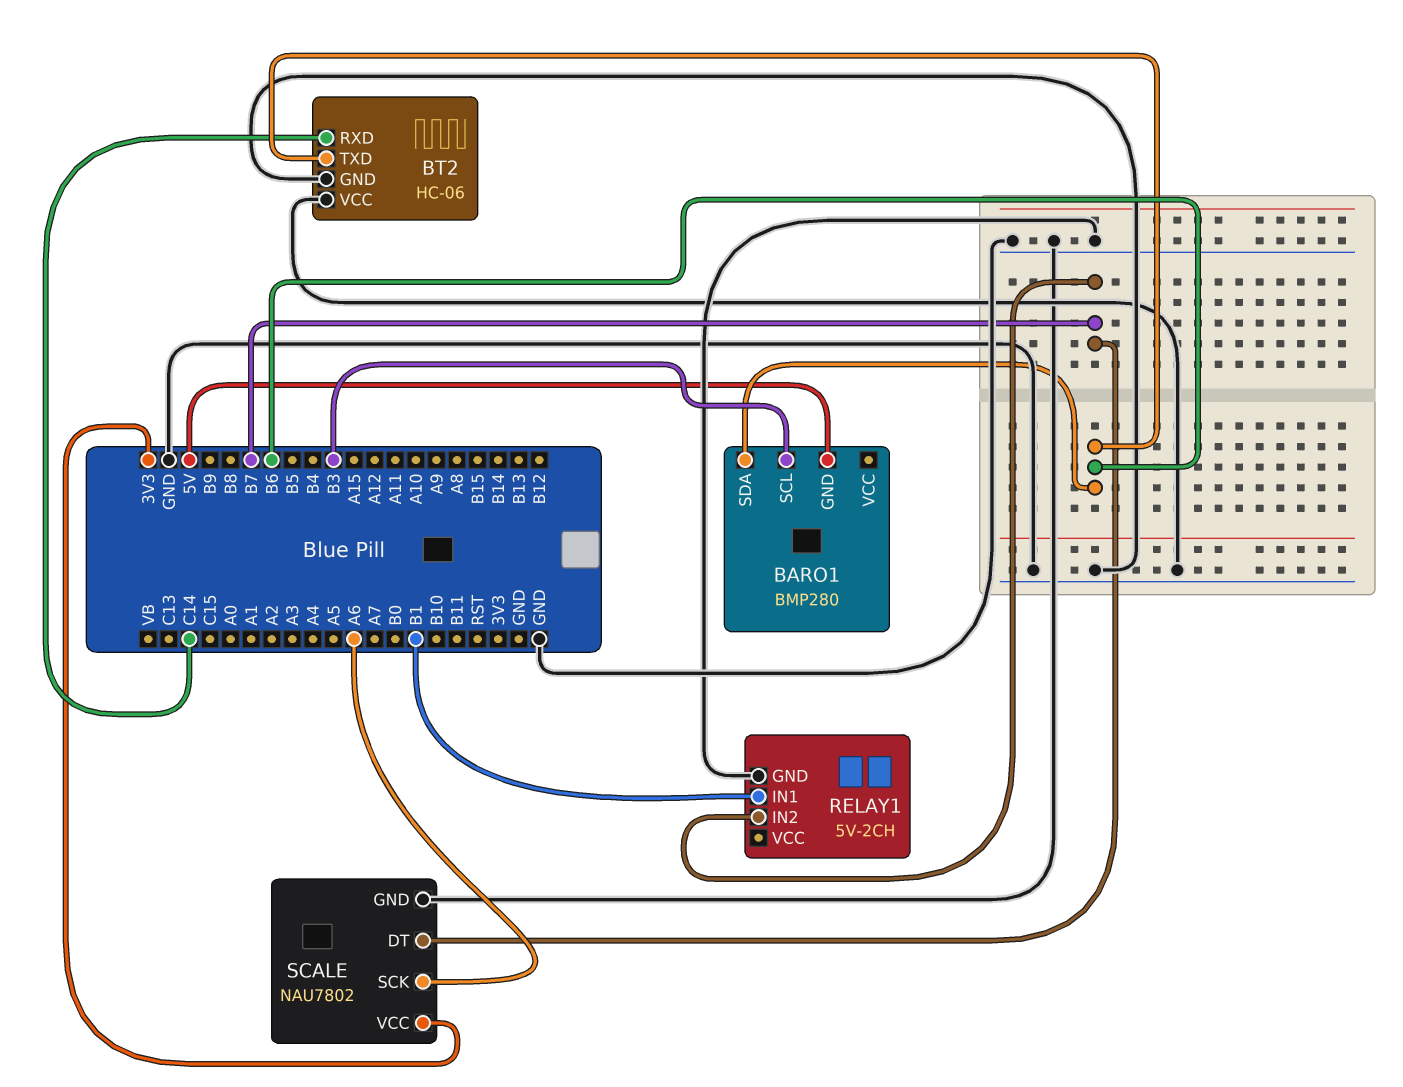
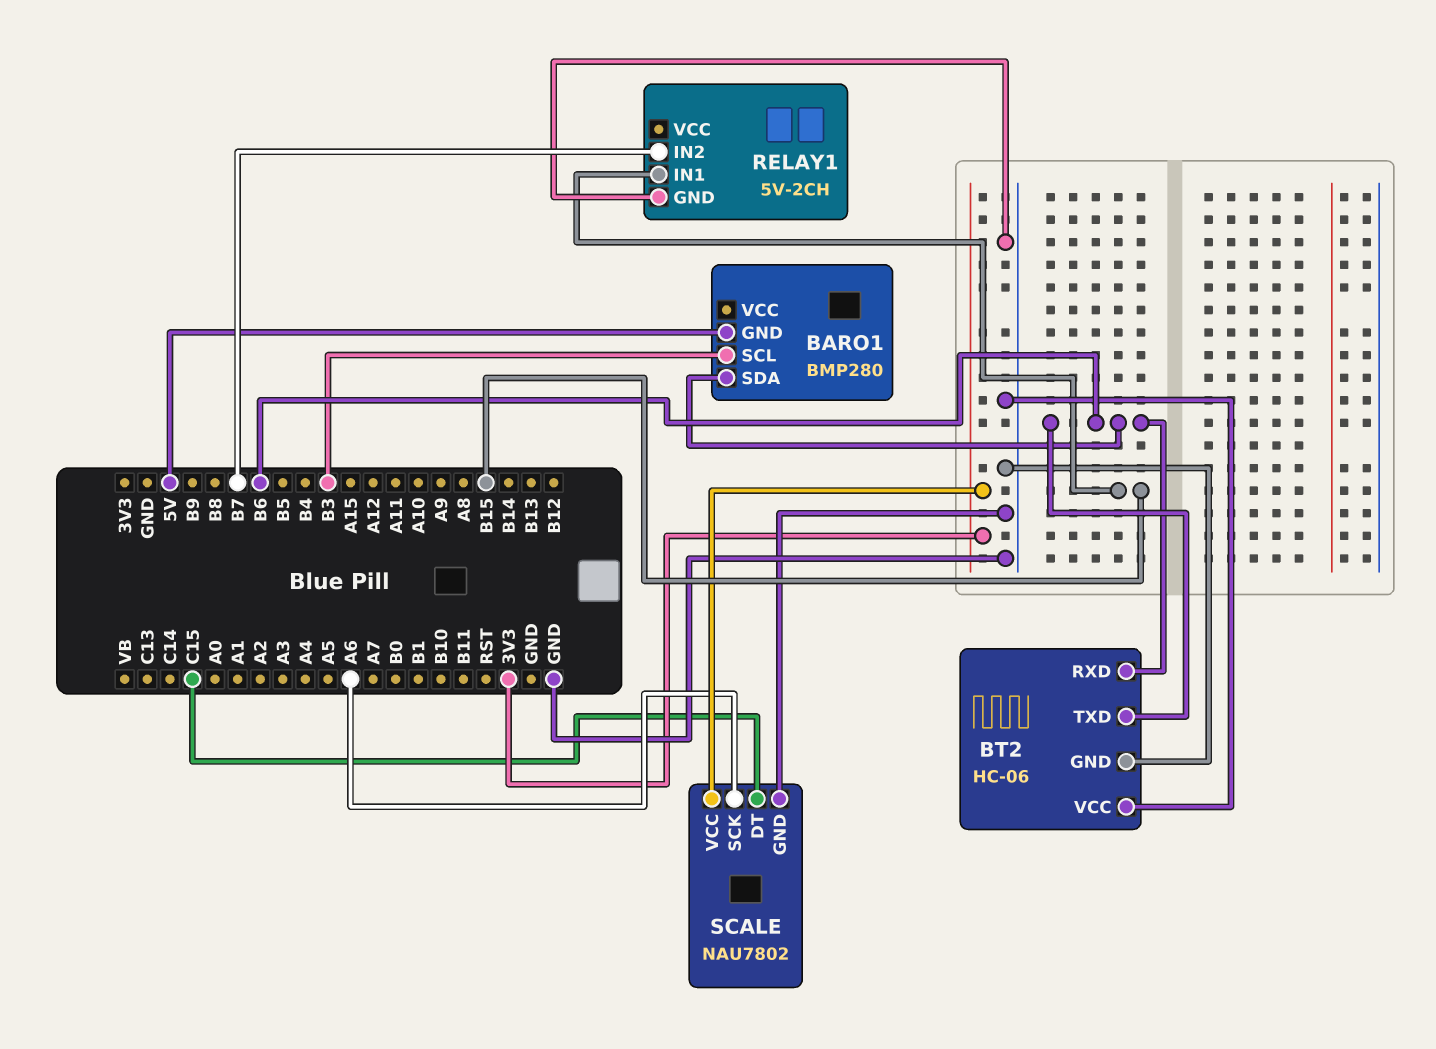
BT2 pin RXD: C14 -> B6
RELAY1 pin IN1: B1 -> B15
SCALE pin DT: B7 -> C15

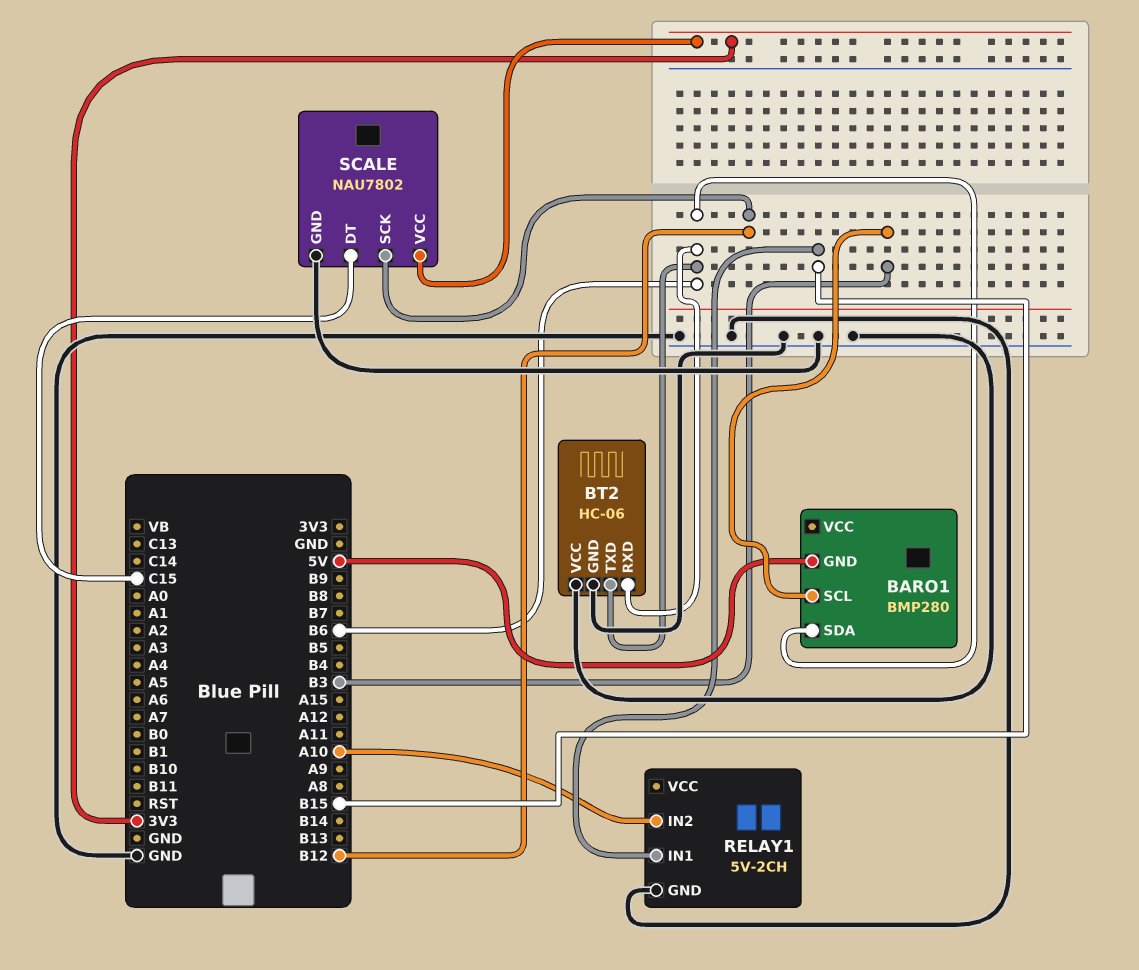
RELAY1 pin IN2: B7 -> A10
SCALE pin SCK: A6 -> B12

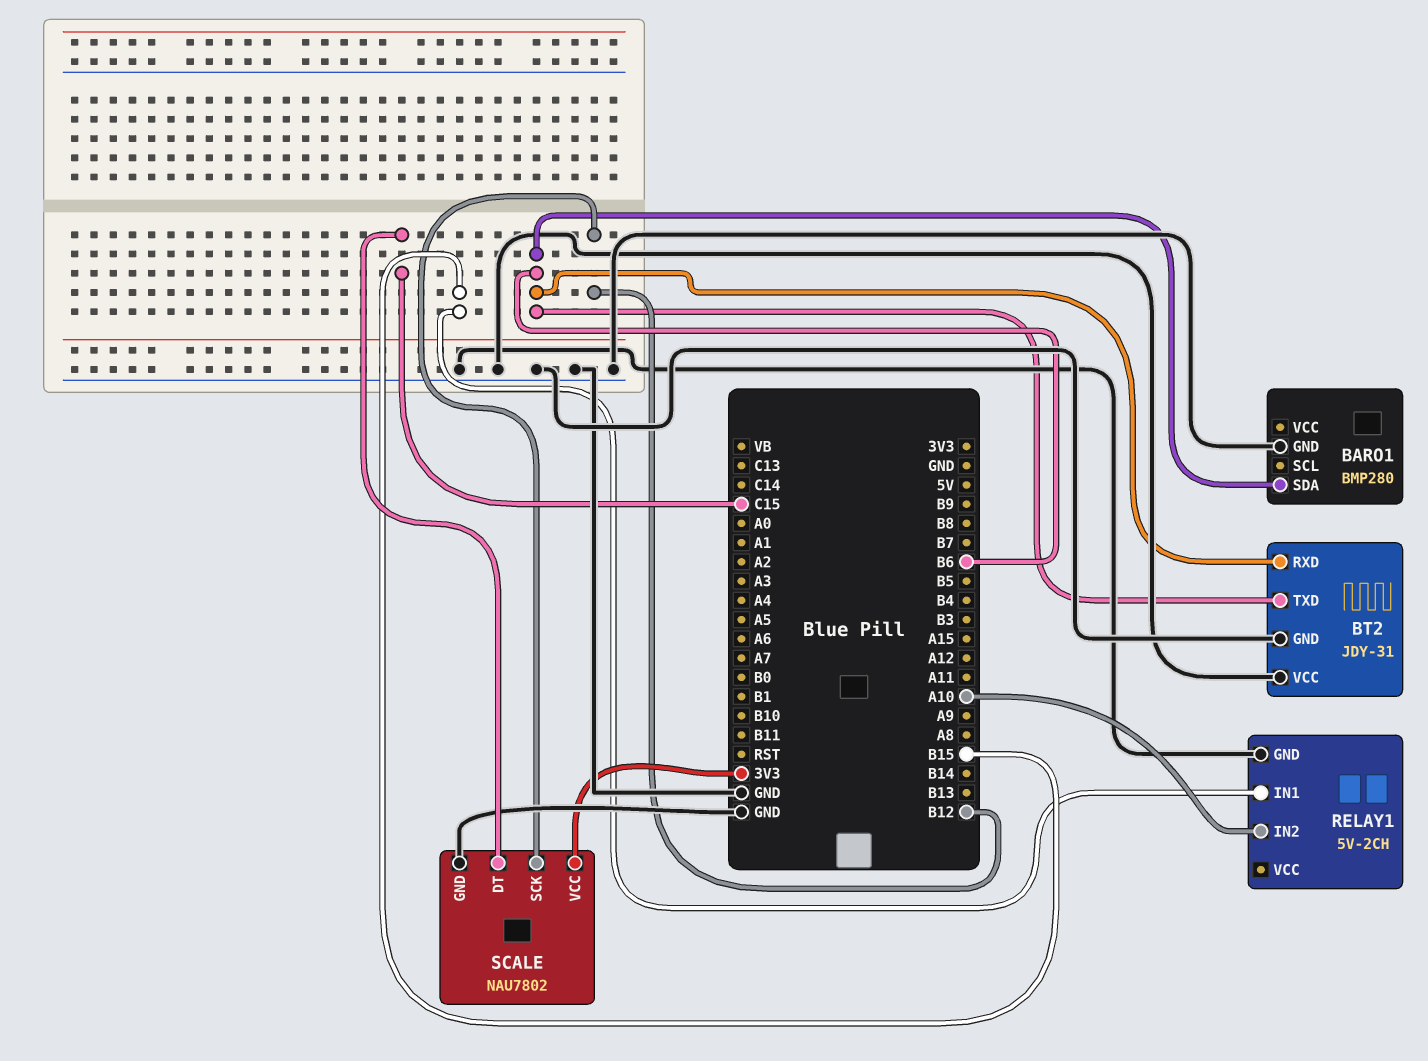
BARO1 pin GND: 5V -> GND
BARO1 pin SCL: B3 -> none
BT2: HC-06 -> JDY-31

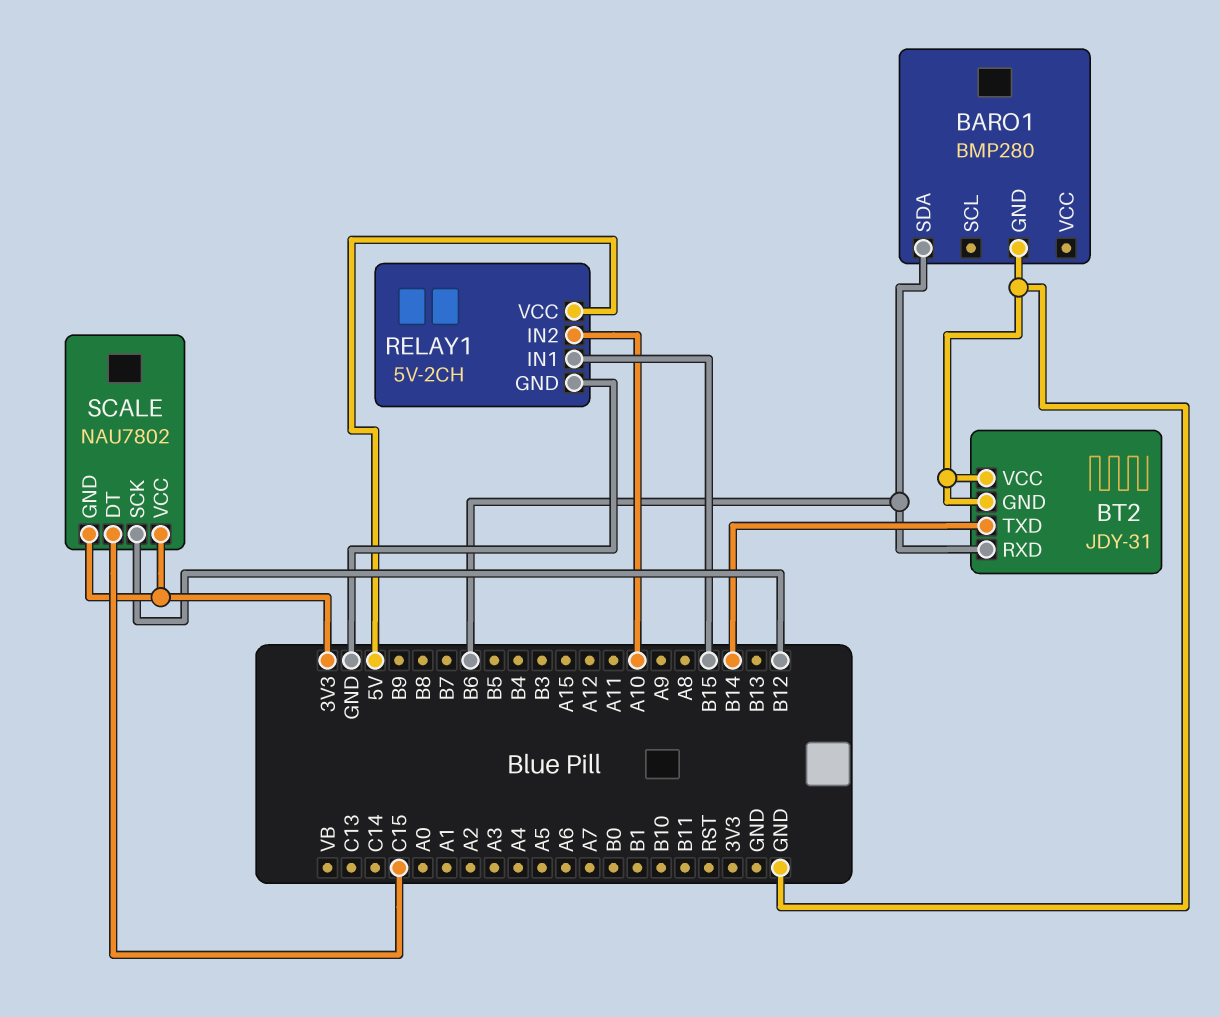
BT2 pin TXD: B6 -> B14
RELAY1 pin VCC: none -> 5V
SCALE pin GND: GND -> 3V3

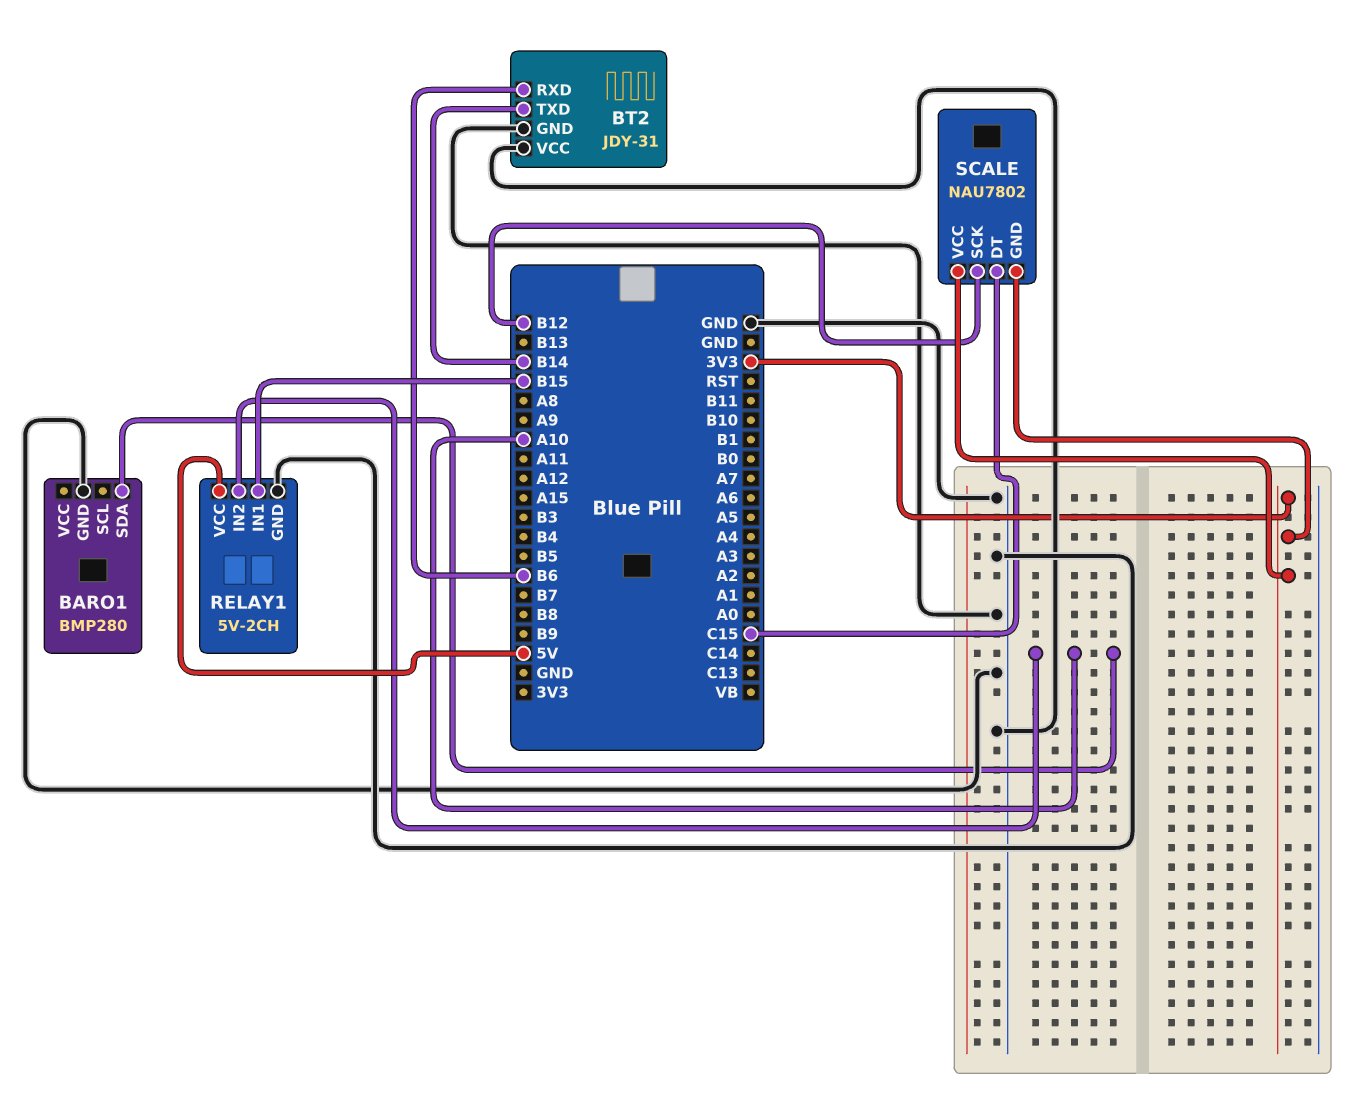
BARO1 pin SDA: B6 -> A10

